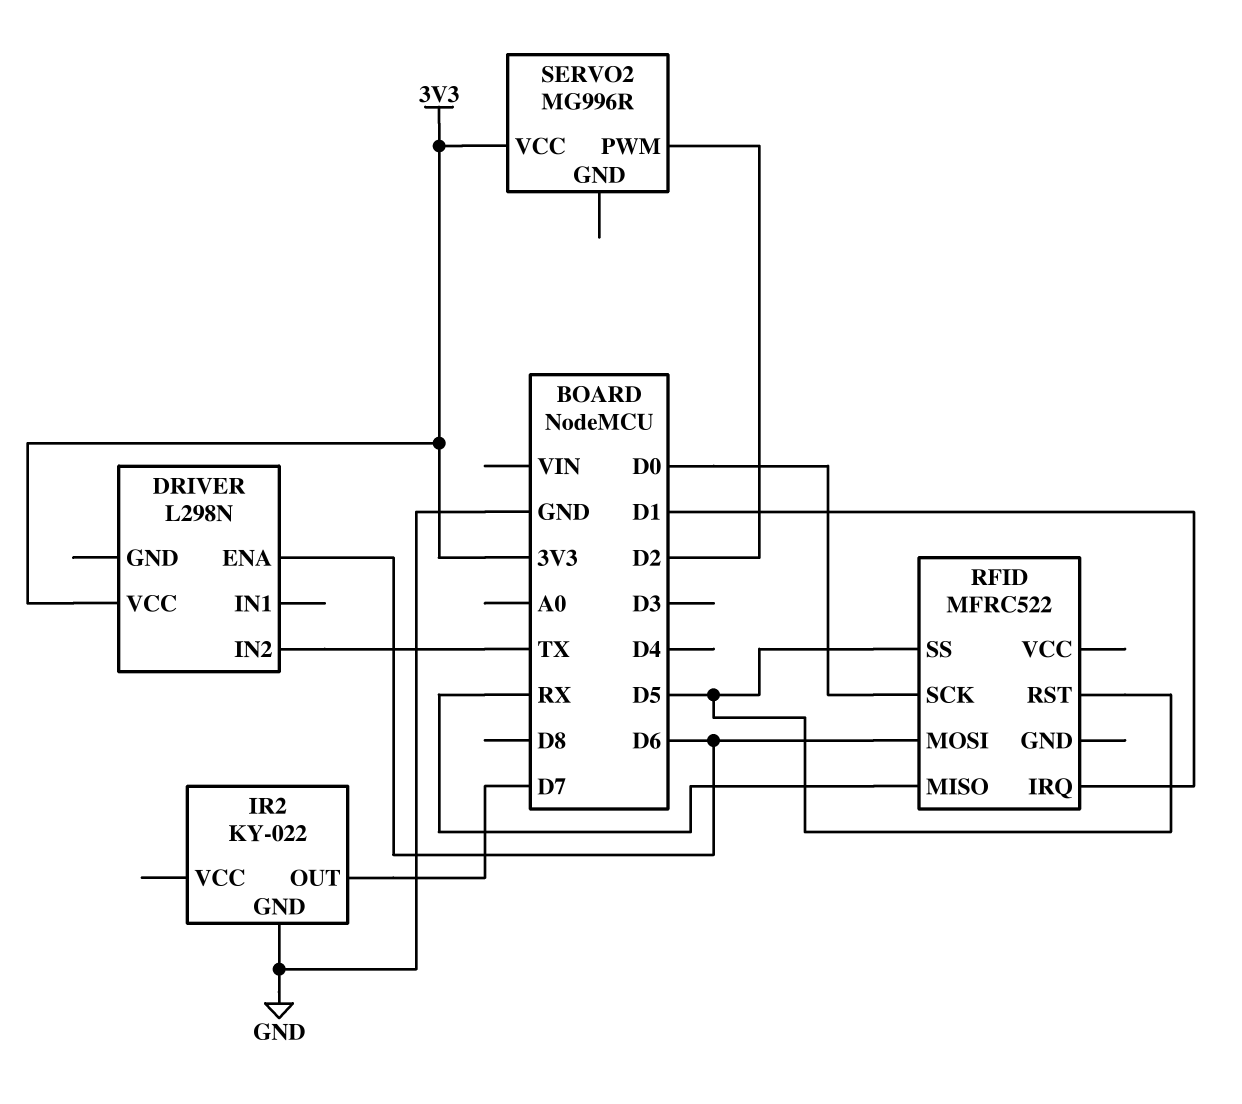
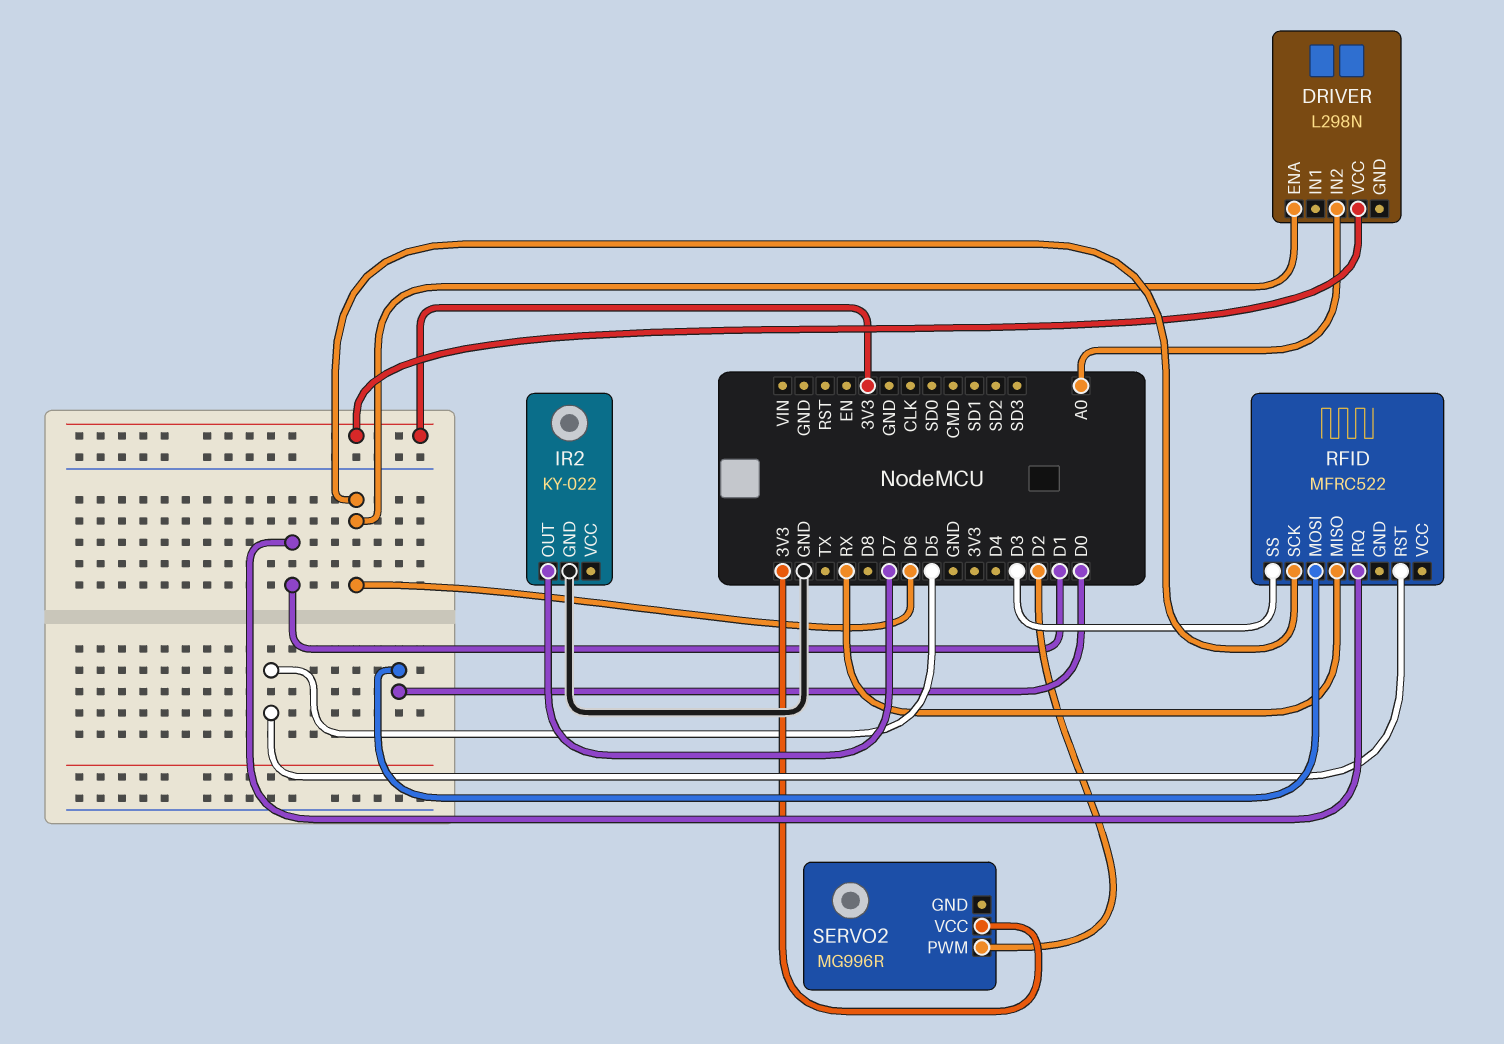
DRIVER pin IN2: TX -> A0
RFID pin MOSI: D6 -> D0
RFID pin SCK: D0 -> D6
RFID pin SS: D5 -> D3

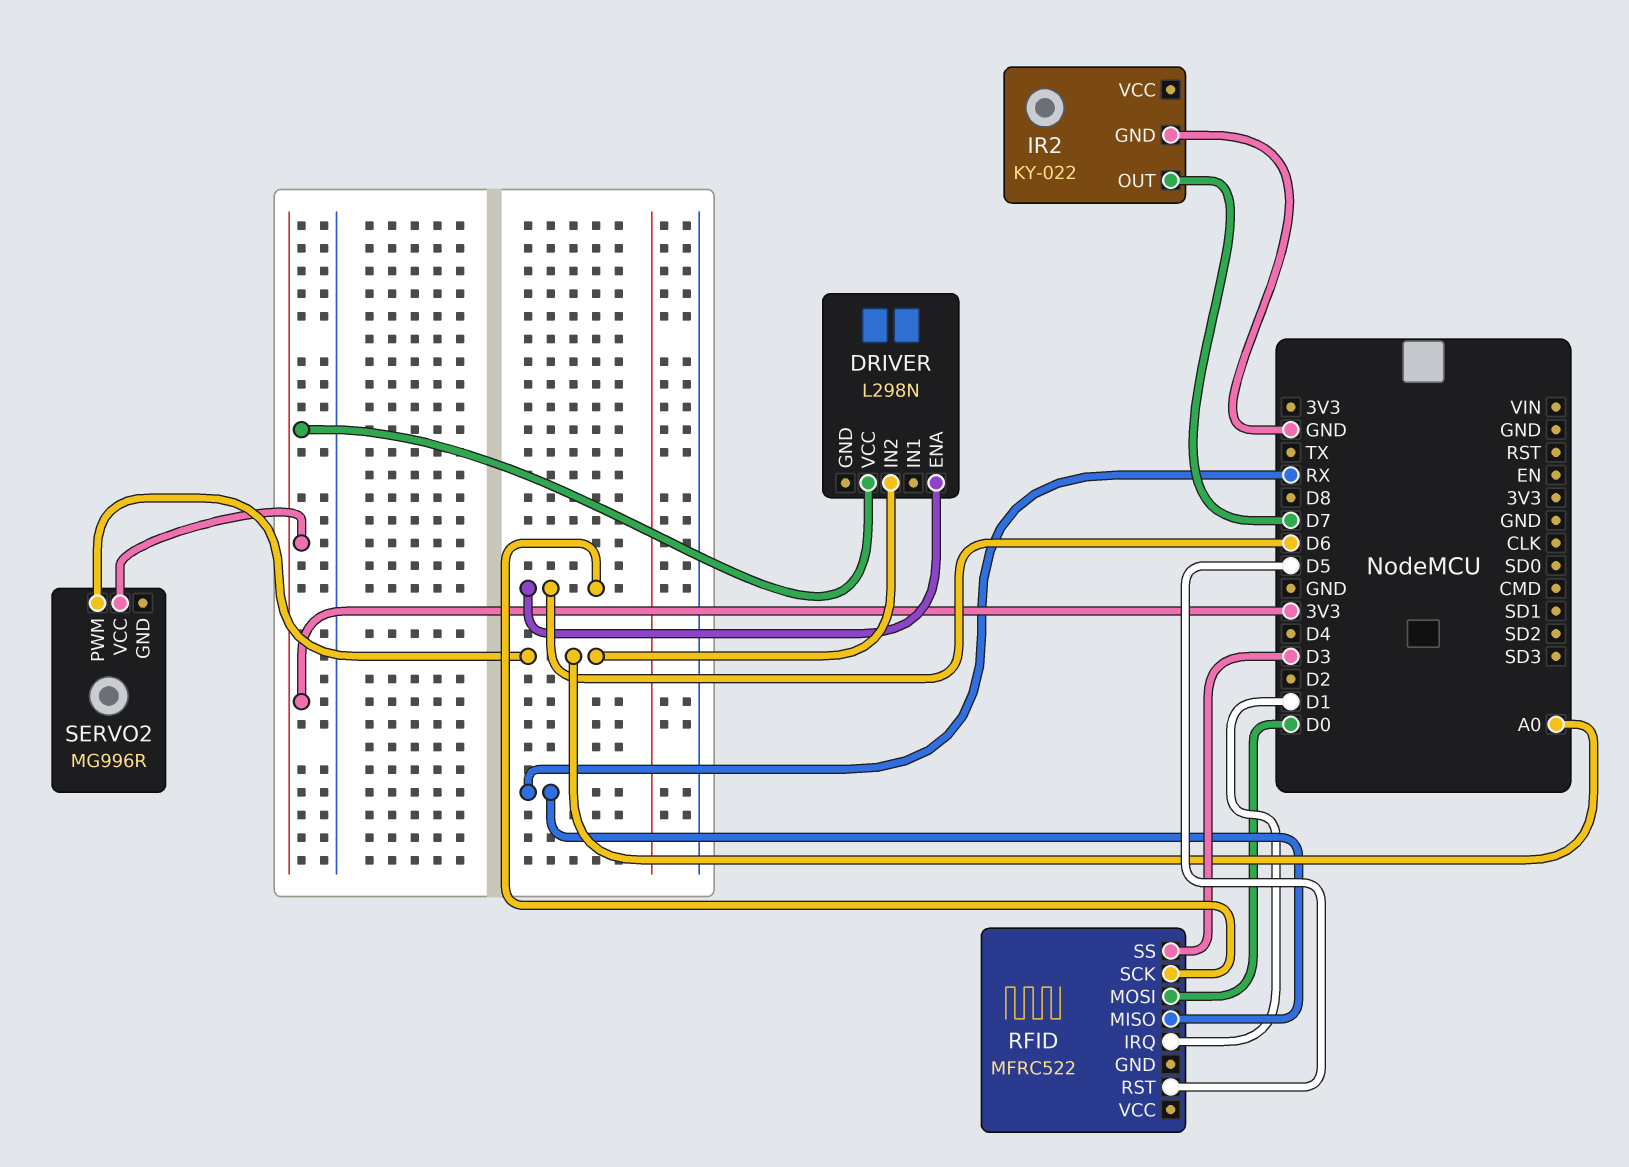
SERVO2 pin PWM: D2 -> A0

